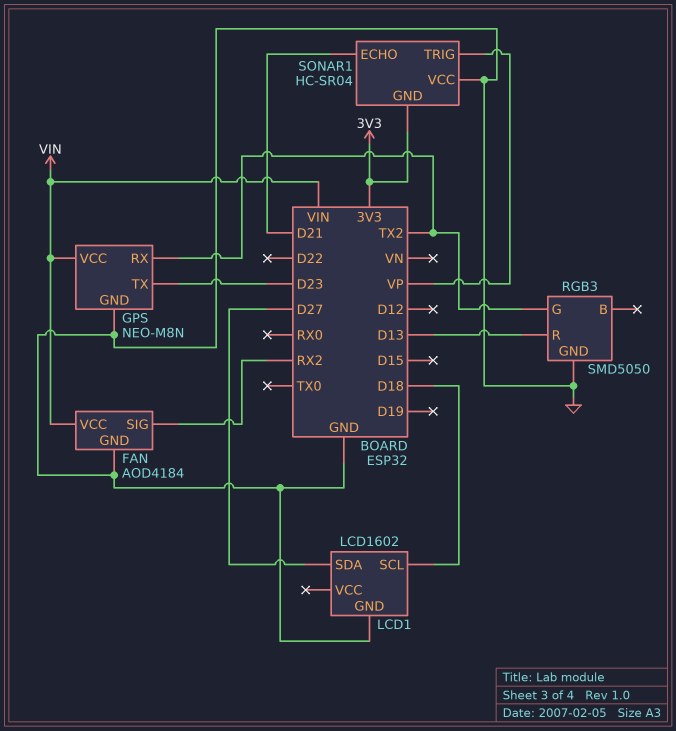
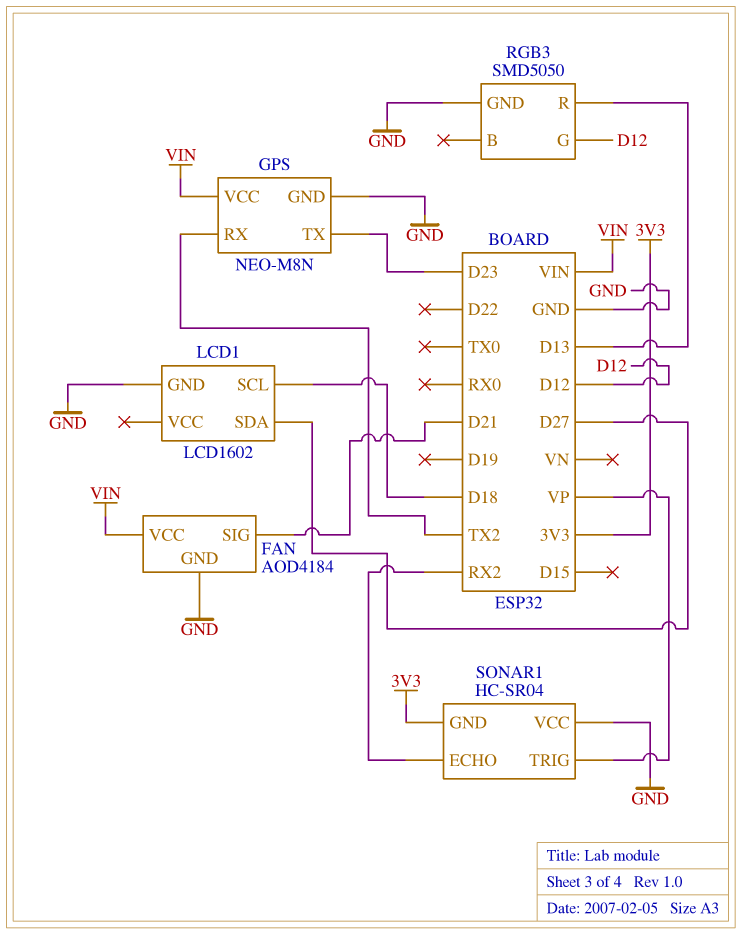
FAN pin SIG: RX2 -> D21
RGB3 pin G: TX2 -> D12
SONAR1 pin ECHO: D21 -> RX2

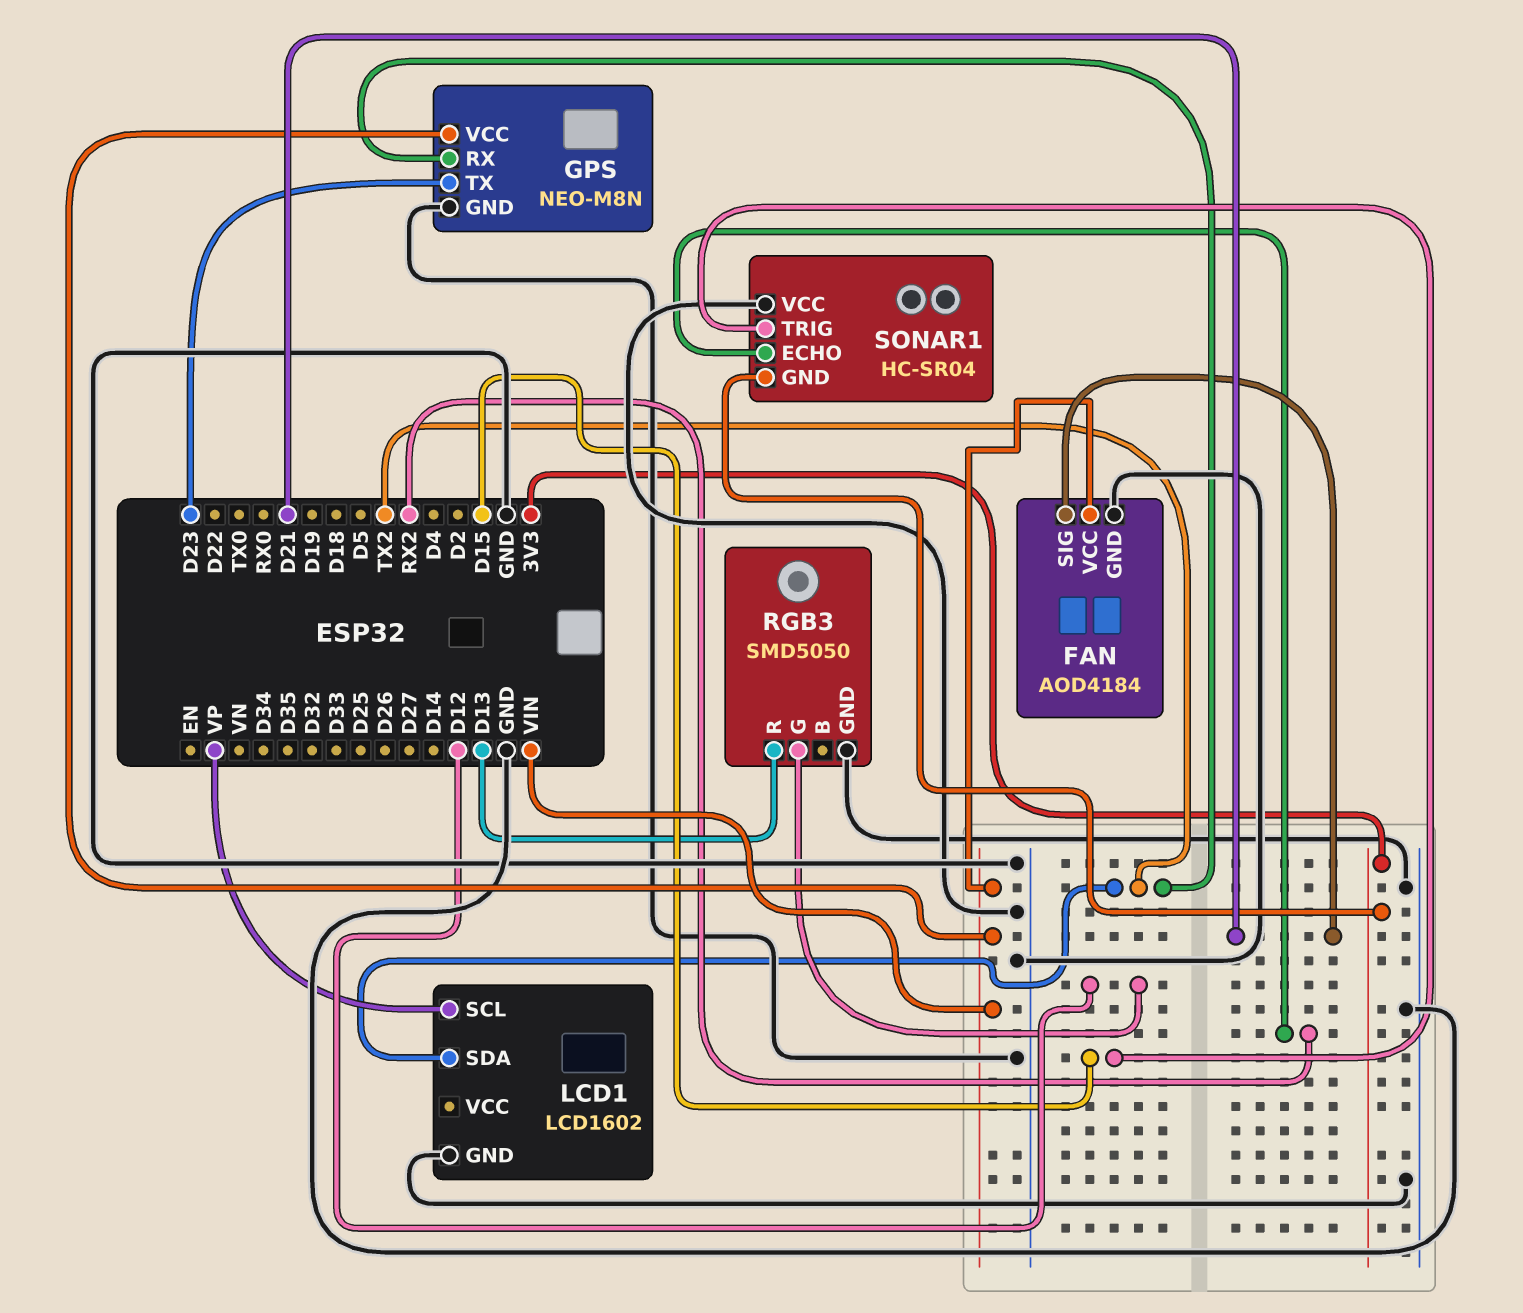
LCD1 pin SCL: D18 -> VP
LCD1 pin SDA: D27 -> TX2
SONAR1 pin TRIG: VP -> D15

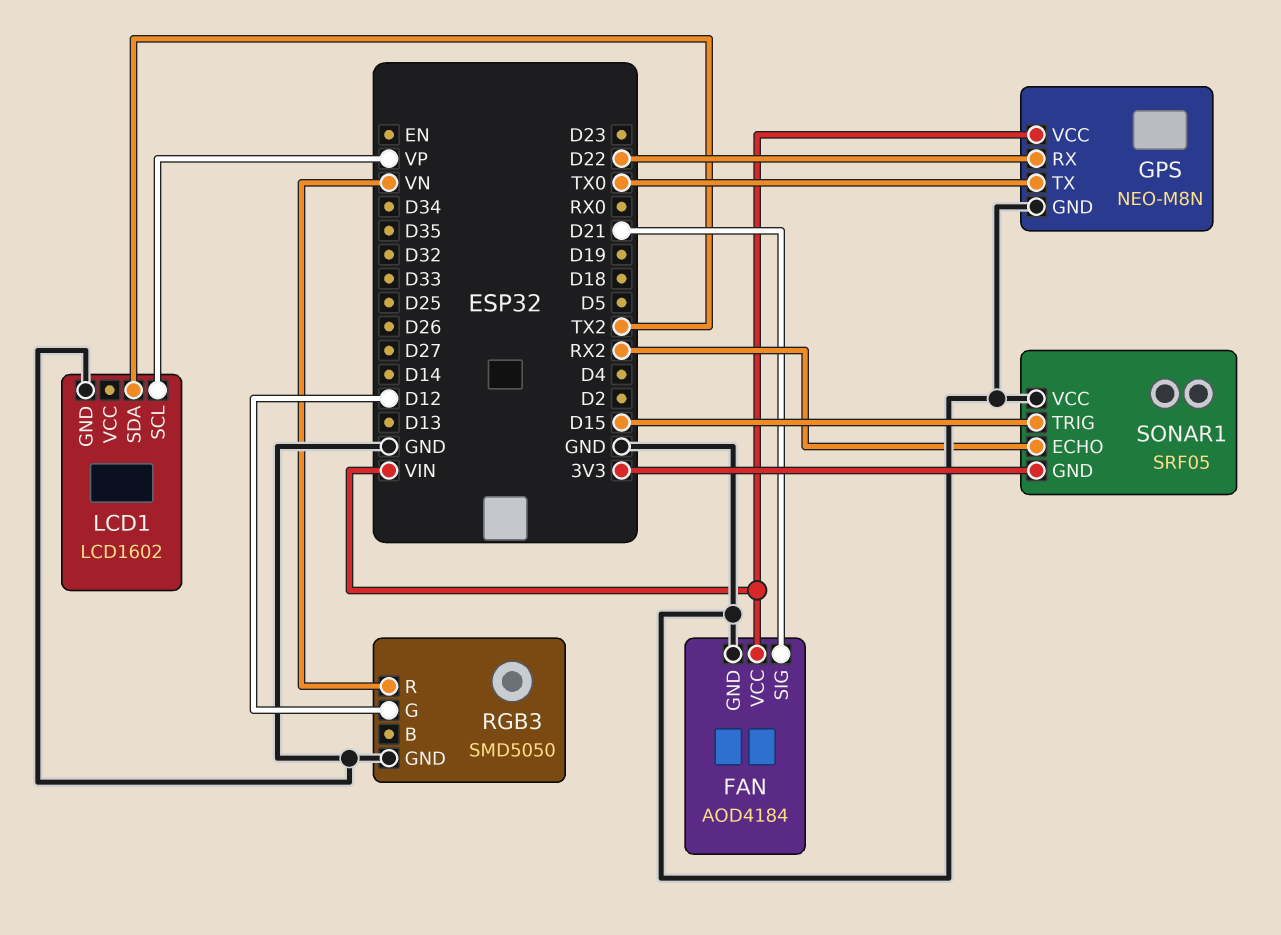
GPS pin RX: TX2 -> D22
GPS pin TX: D23 -> TX0
RGB3 pin R: D13 -> VN
SONAR1: HC-SR04 -> SRF05

